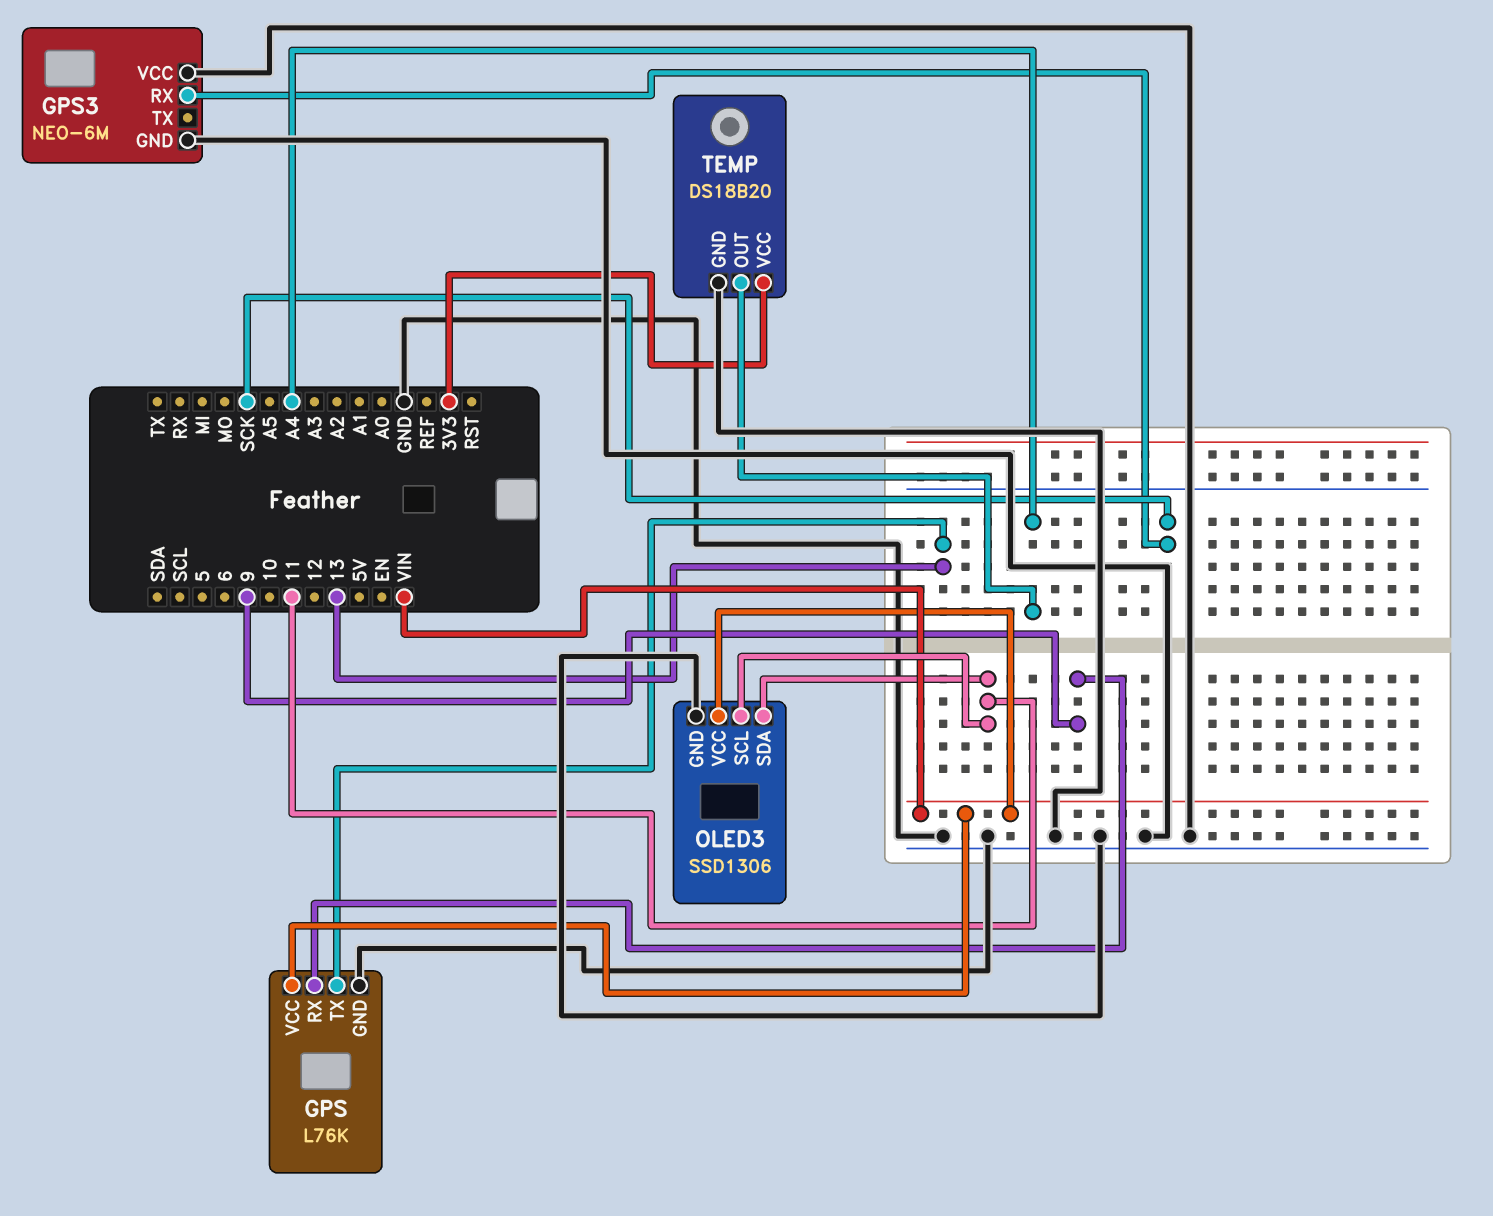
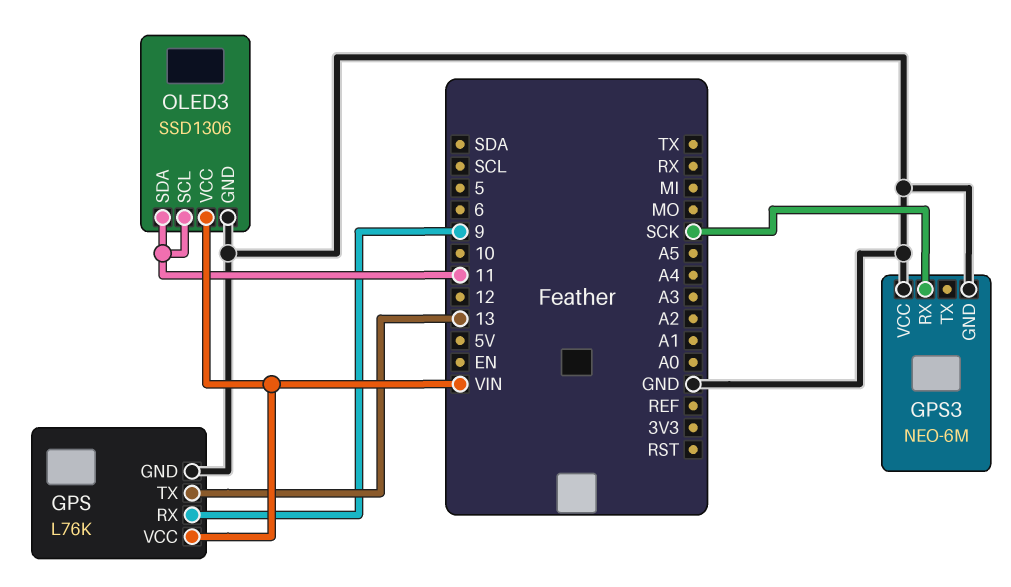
TEMP: DS18B20 -> none
TEMP pin GND: GND -> none
TEMP pin OUT: A4 -> none
TEMP pin VCC: 3V3 -> none

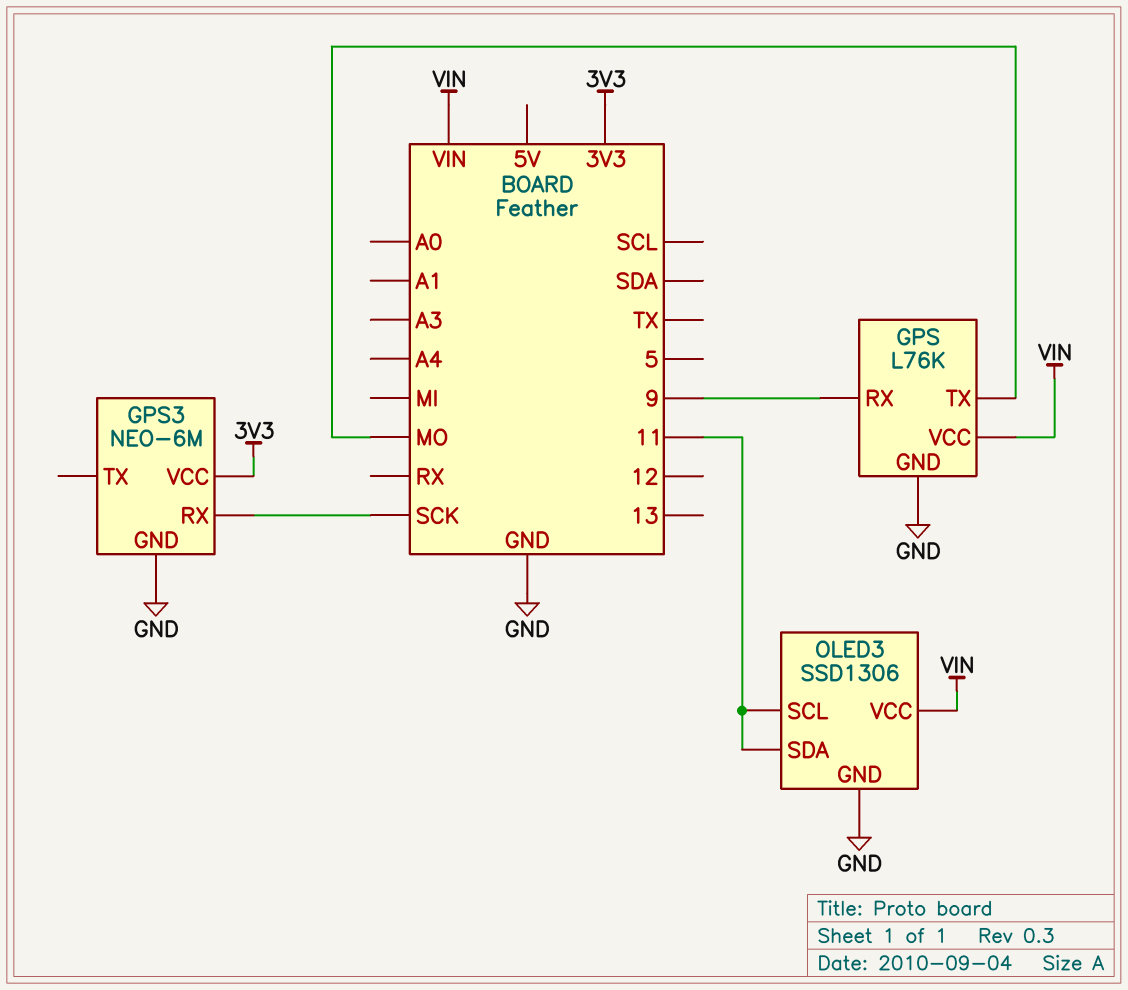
GPS pin TX: 13 -> MO
GPS3 pin VCC: GND -> 3V3

